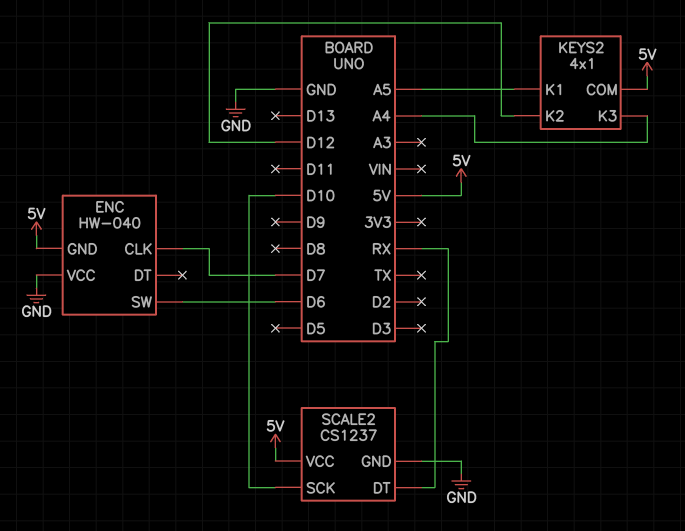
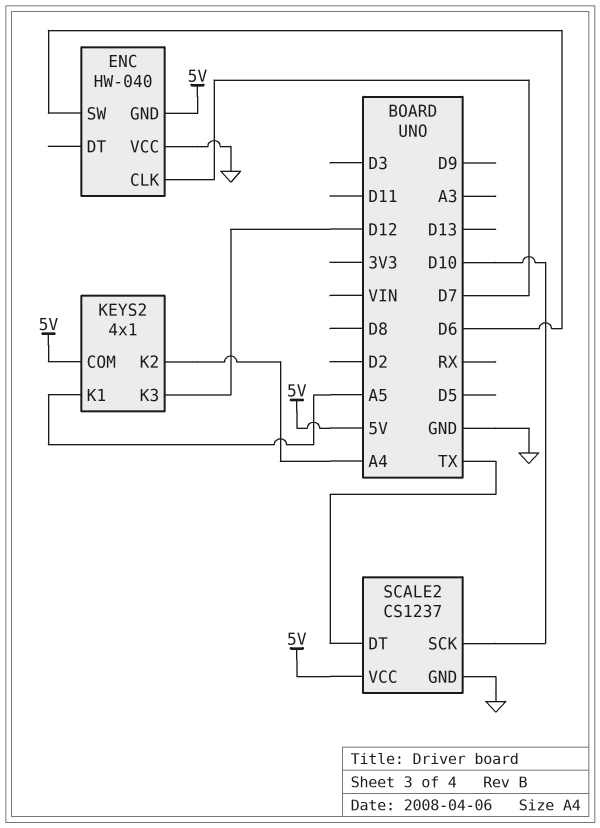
KEYS2 pin K2: D12 -> A4
KEYS2 pin K3: A4 -> D12
SCALE2 pin DT: RX -> TX

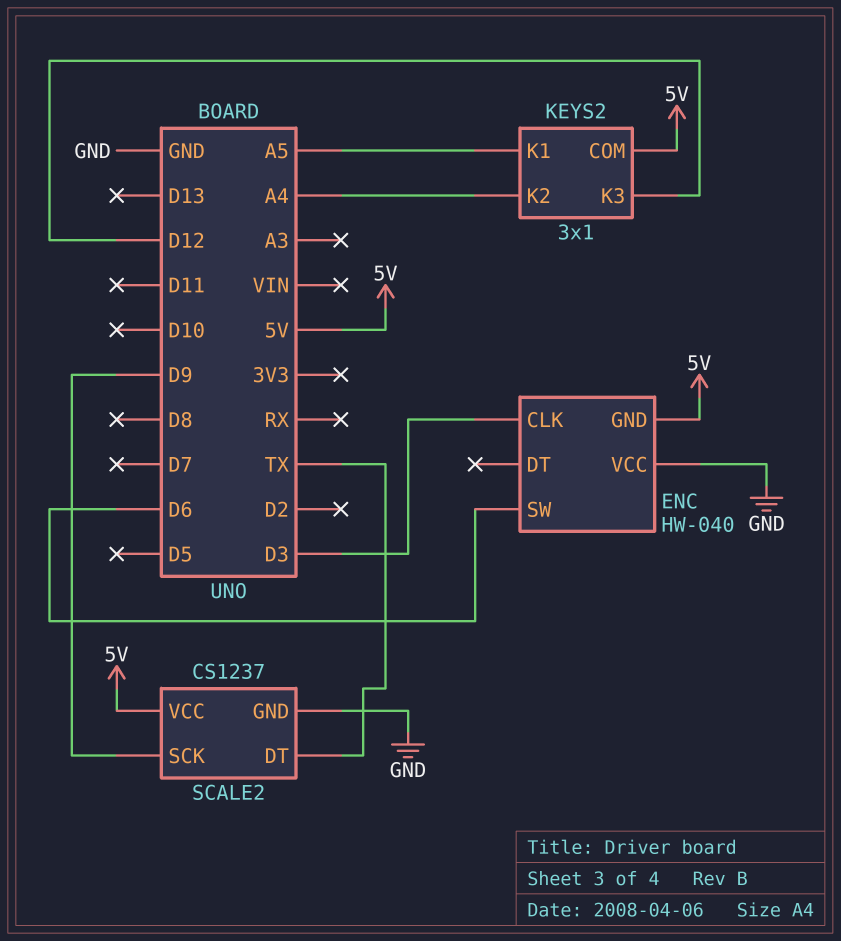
ENC pin CLK: D7 -> D3
KEYS2: 4x1 -> 3x1
SCALE2 pin SCK: D10 -> D9

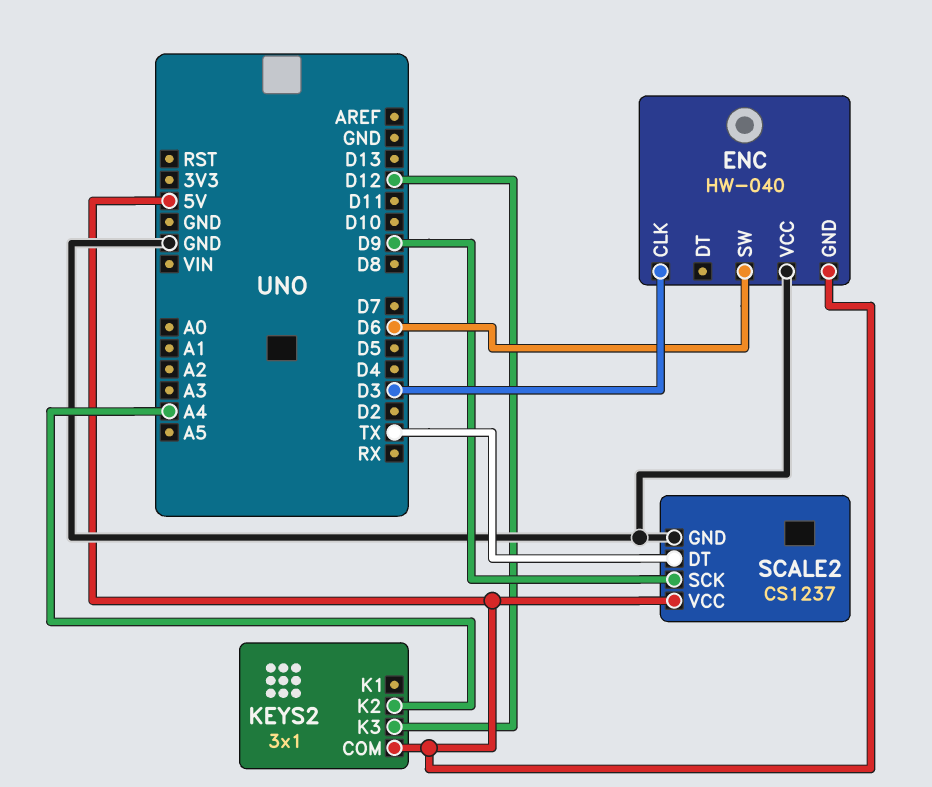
KEYS2 pin K1: A5 -> none

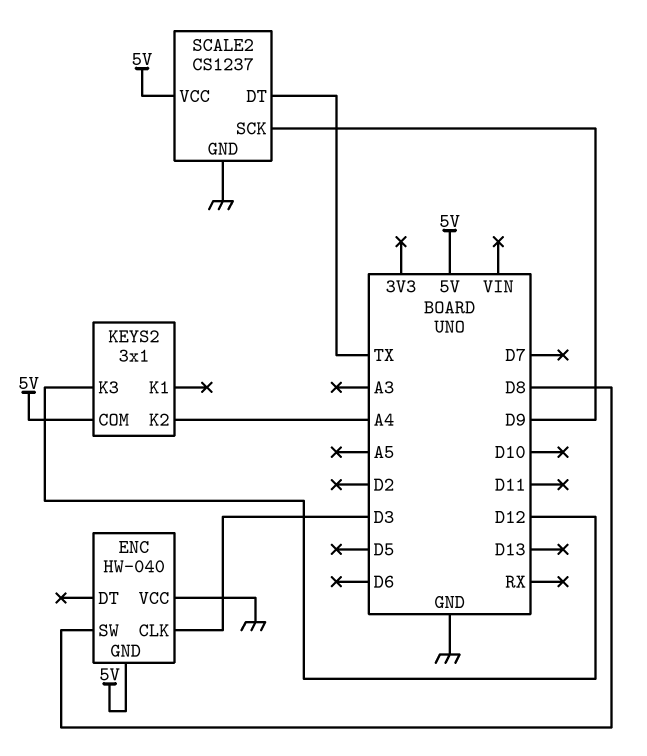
ENC pin SW: D6 -> D8

